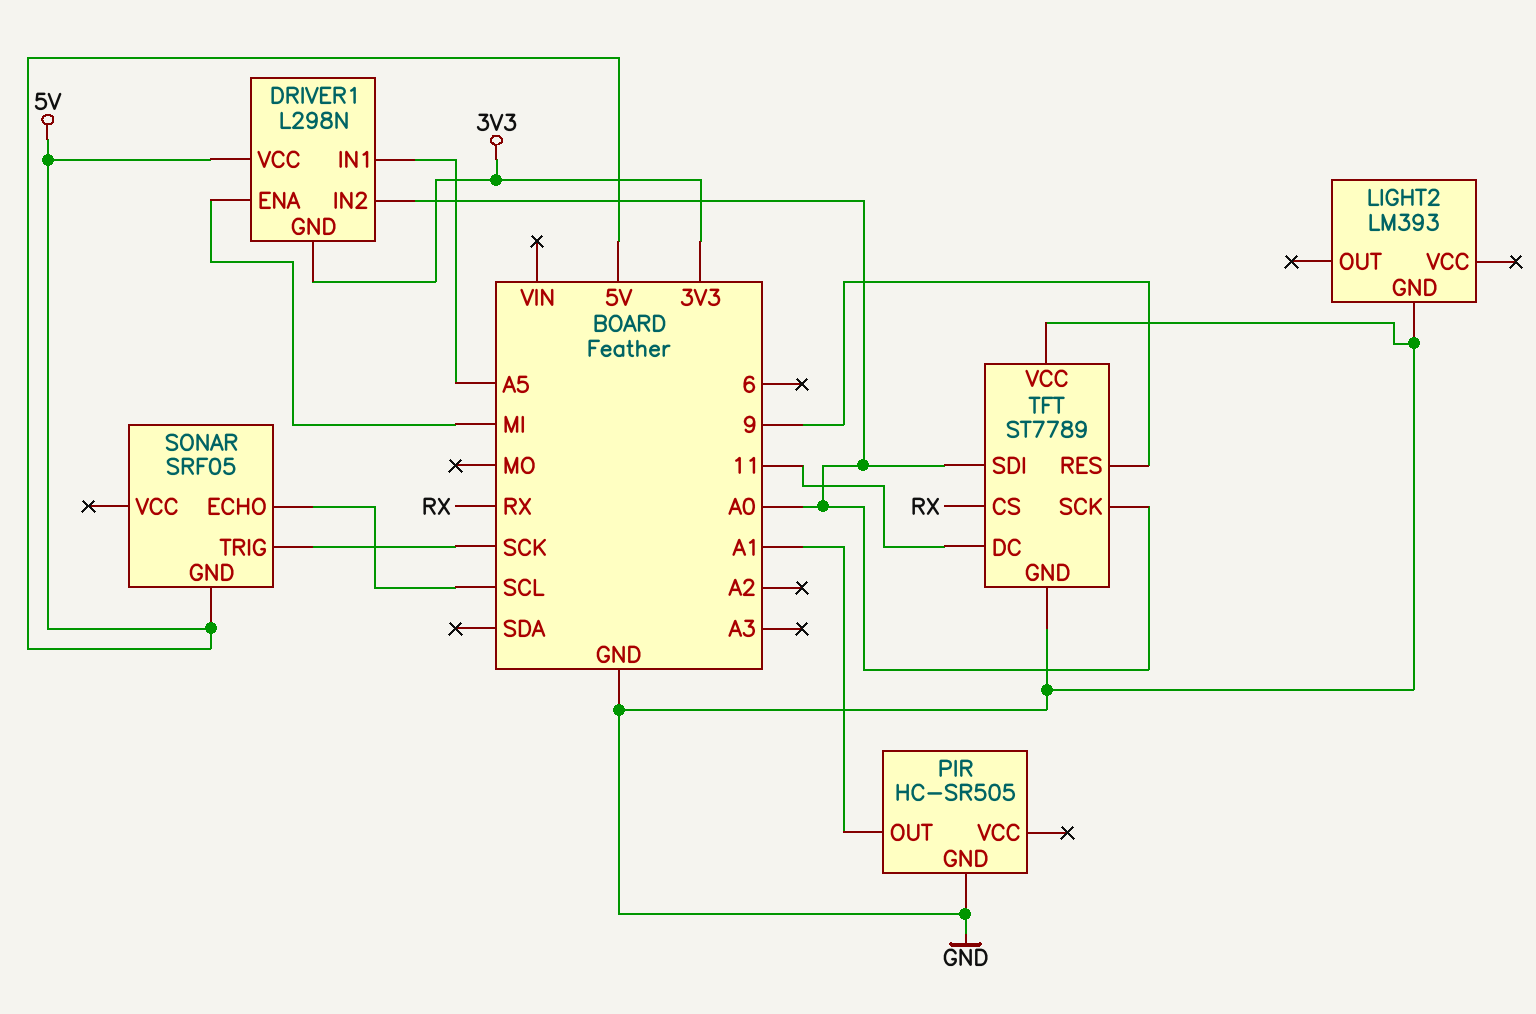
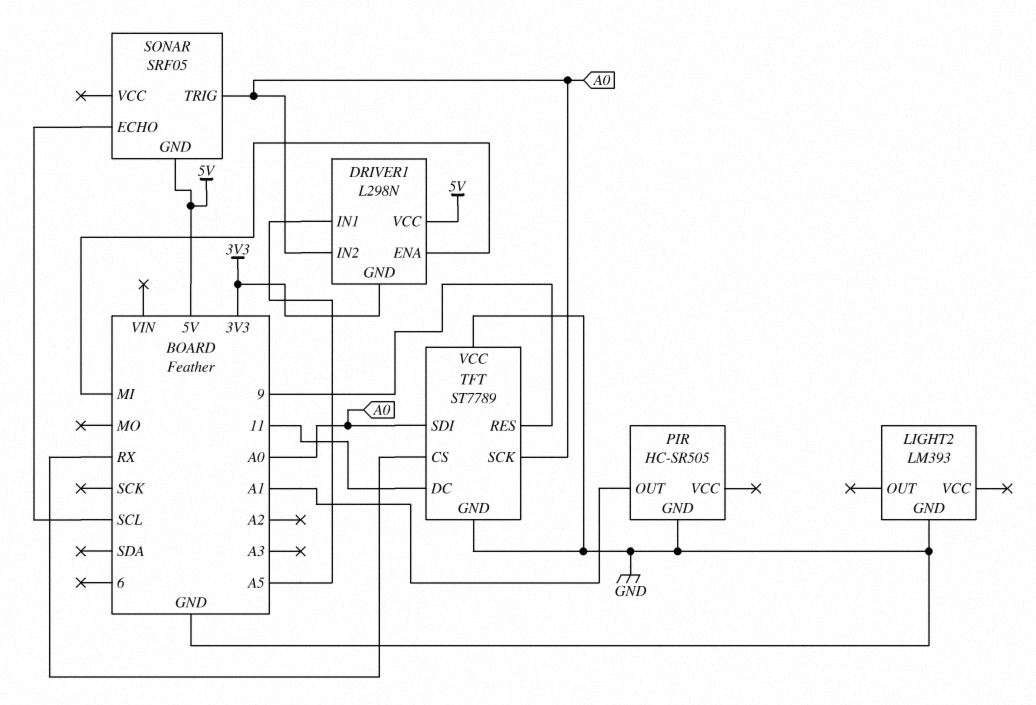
SONAR pin TRIG: SCK -> A0

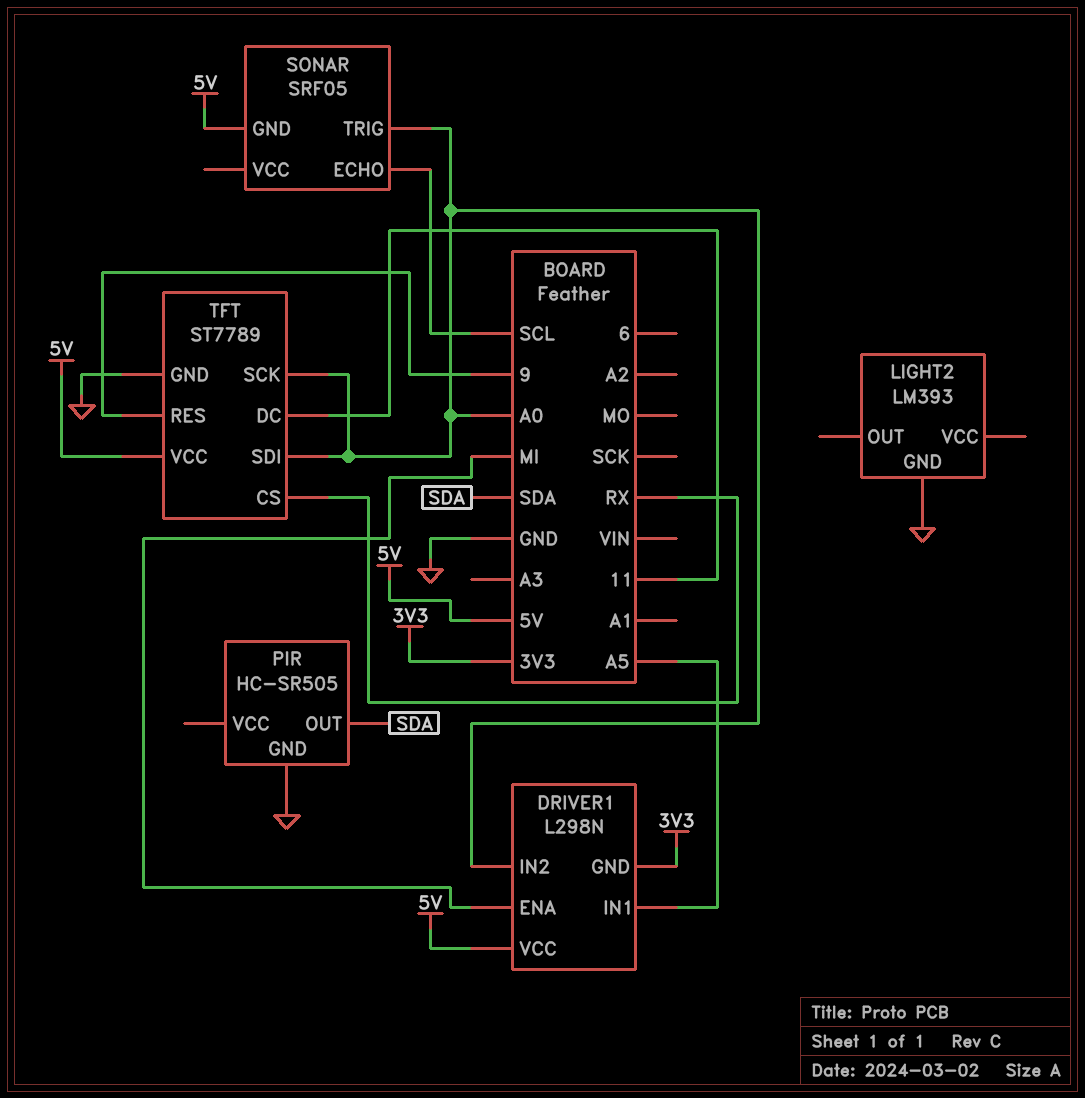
PIR pin OUT: A1 -> SDA
TFT pin VCC: GND -> 5V

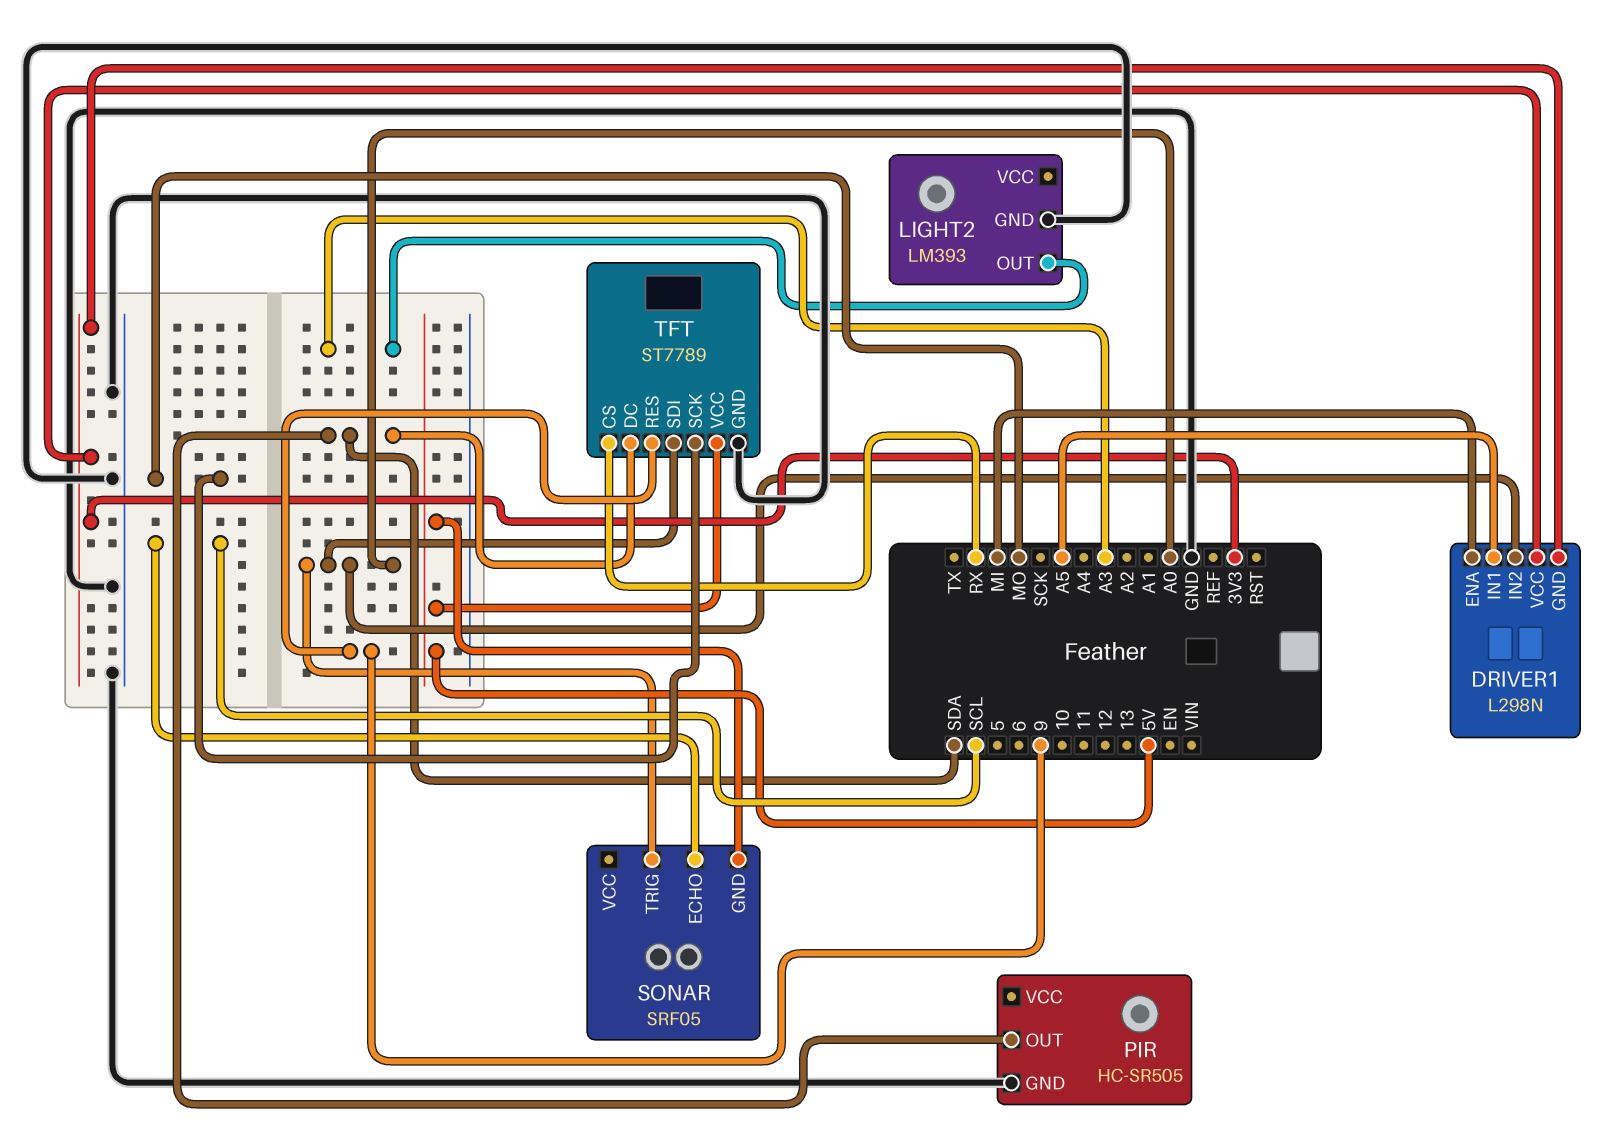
DRIVER1 pin VCC: 5V -> 3V3
LIGHT2 pin OUT: none -> A3
TFT pin DC: 11 -> SDA
TFT pin SCK: A0 -> MO

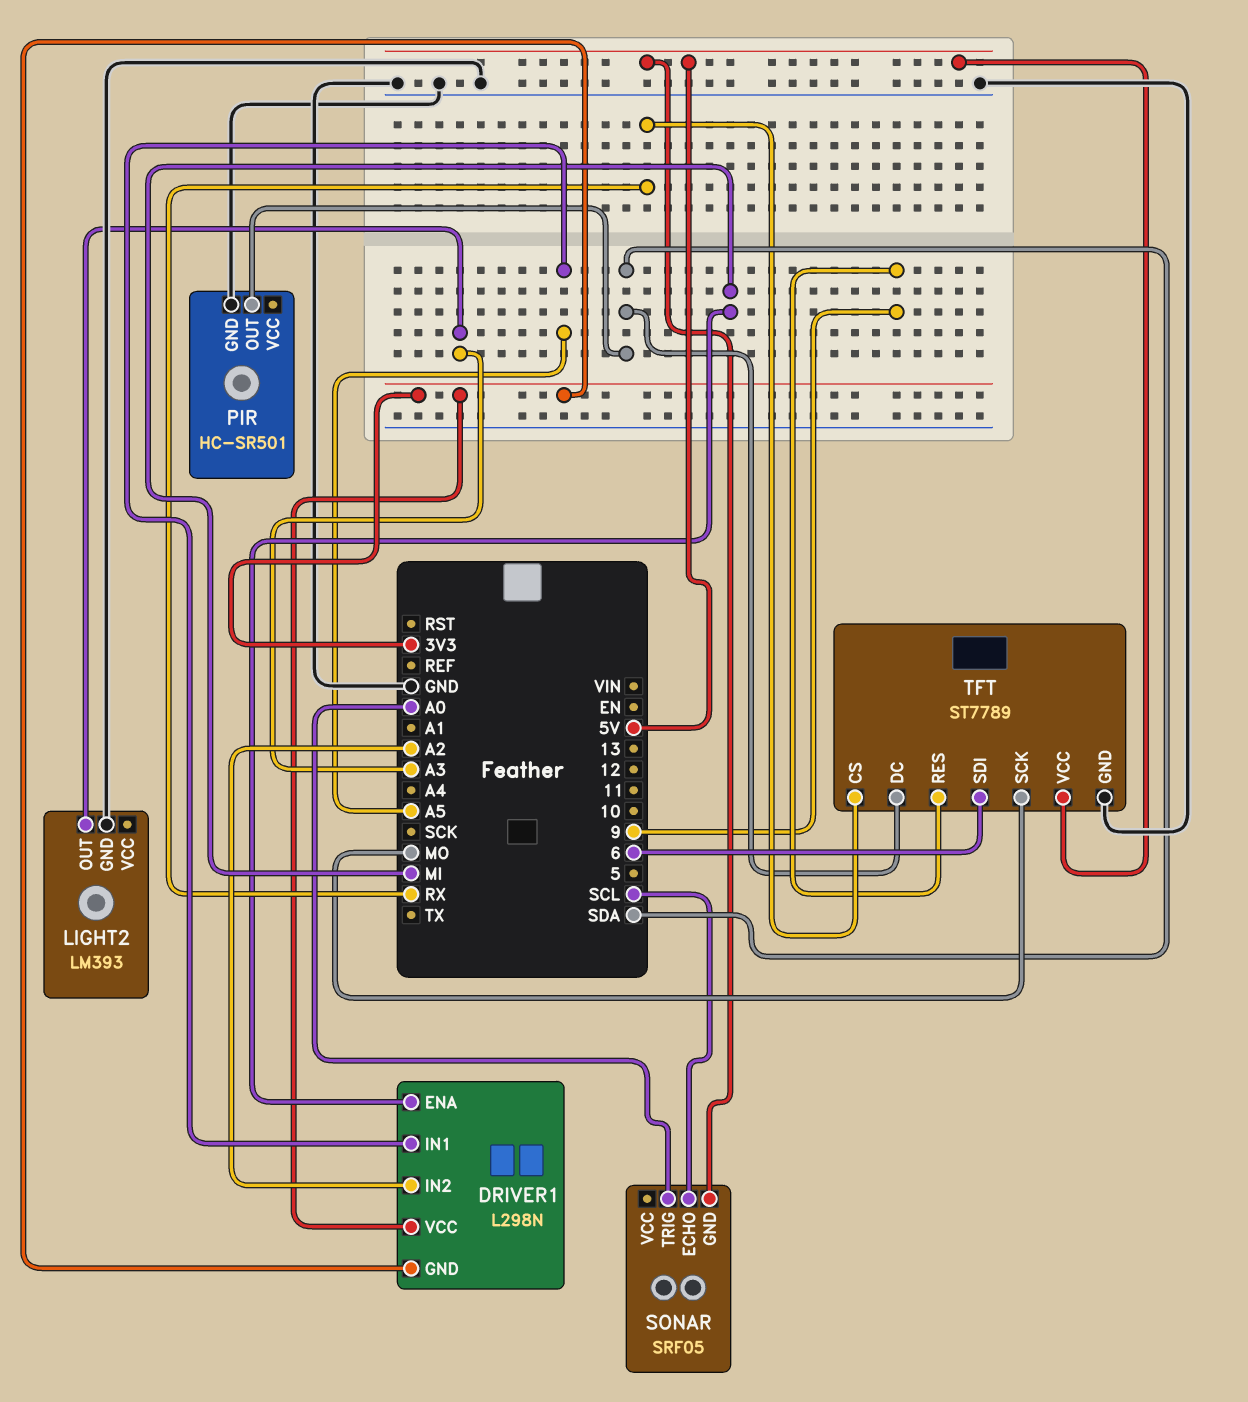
DRIVER1 pin IN2: A0 -> A2
PIR: HC-SR505 -> HC-SR501
TFT pin SDI: A0 -> 6

